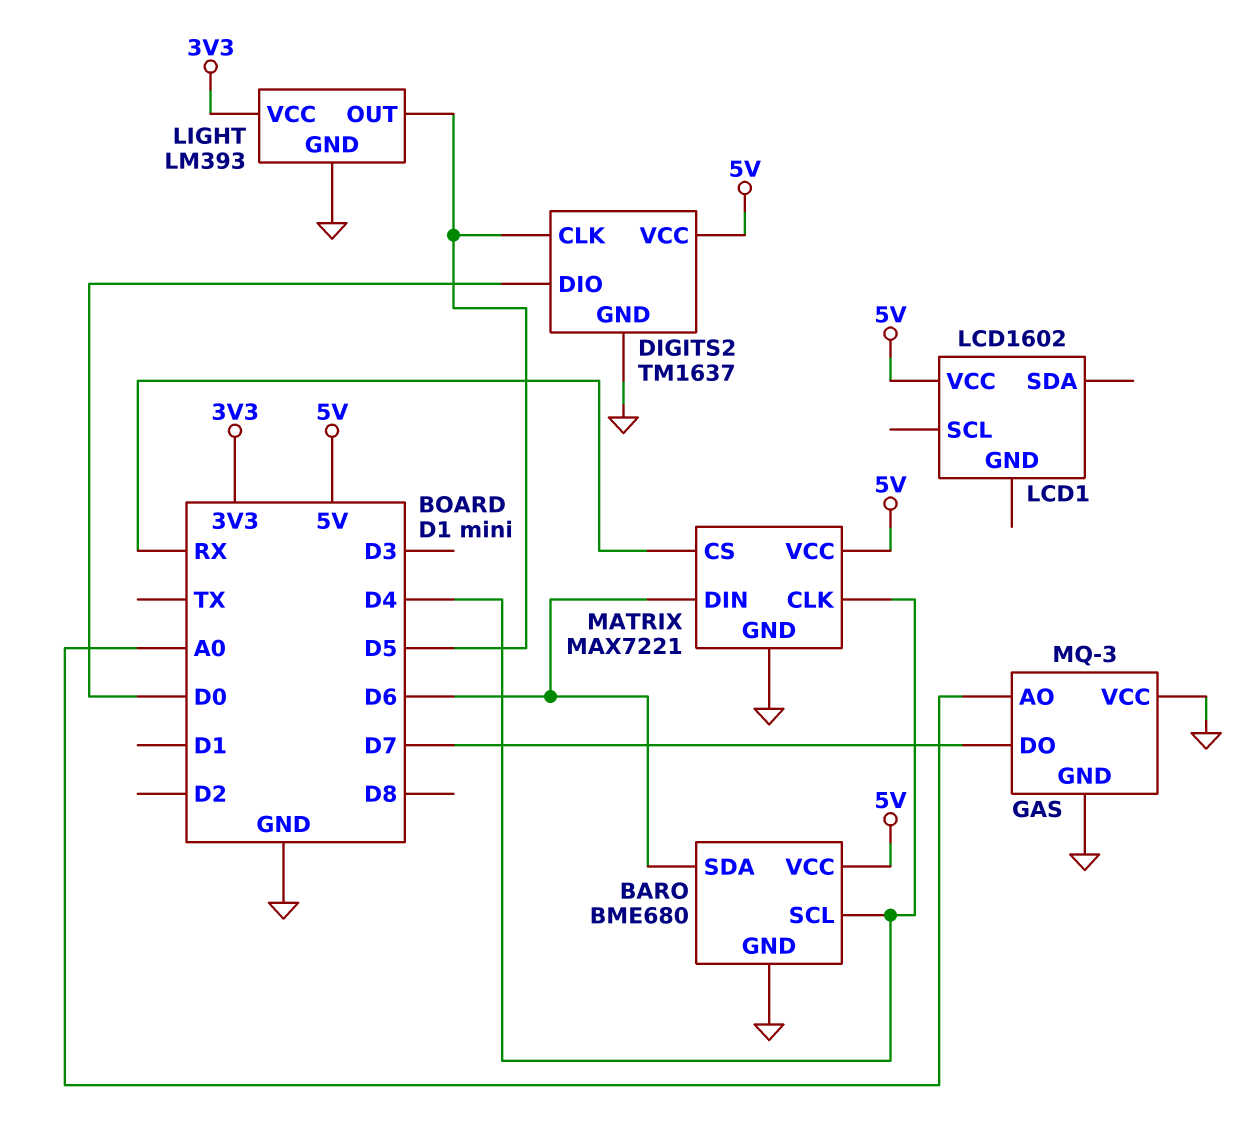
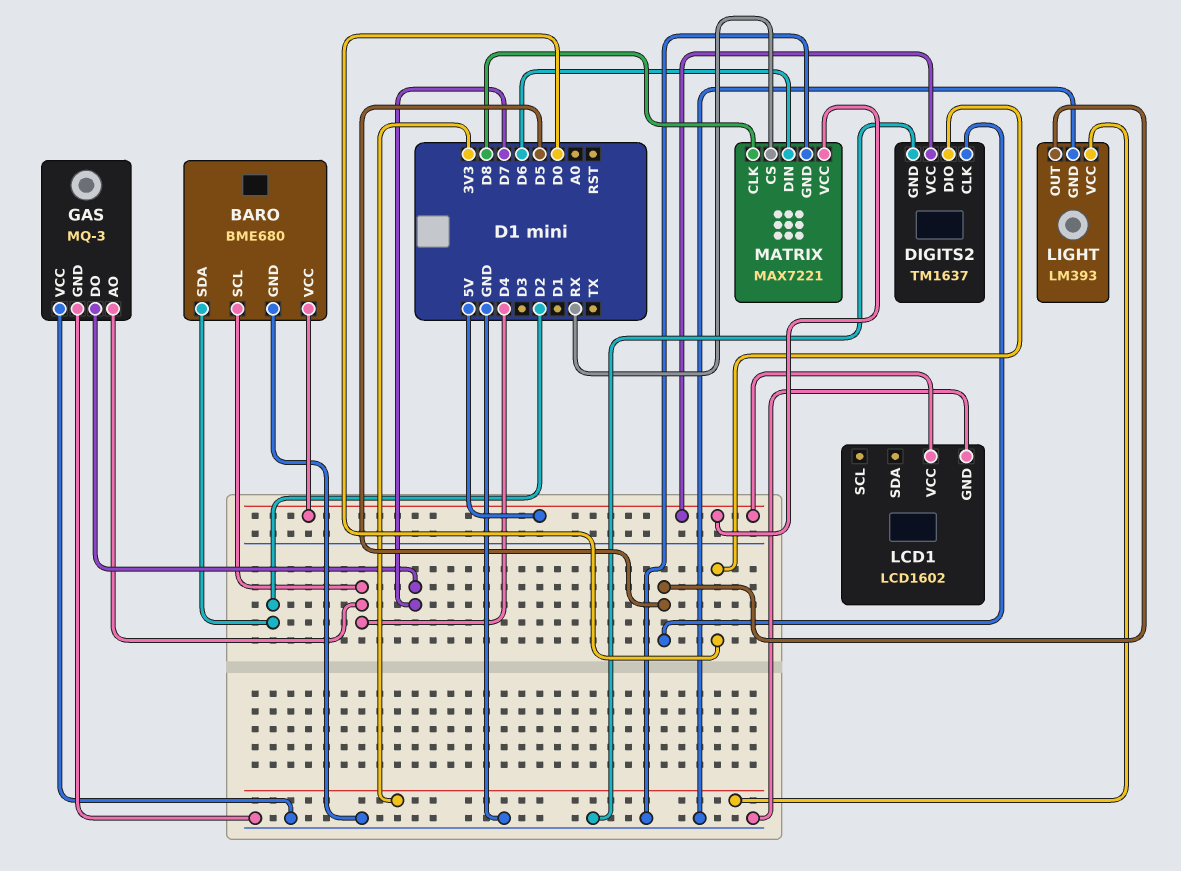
BARO pin SDA: D6 -> D2
GAS pin AO: A0 -> D4
LCD1 pin GND: none -> GND
MATRIX pin CLK: D4 -> D8

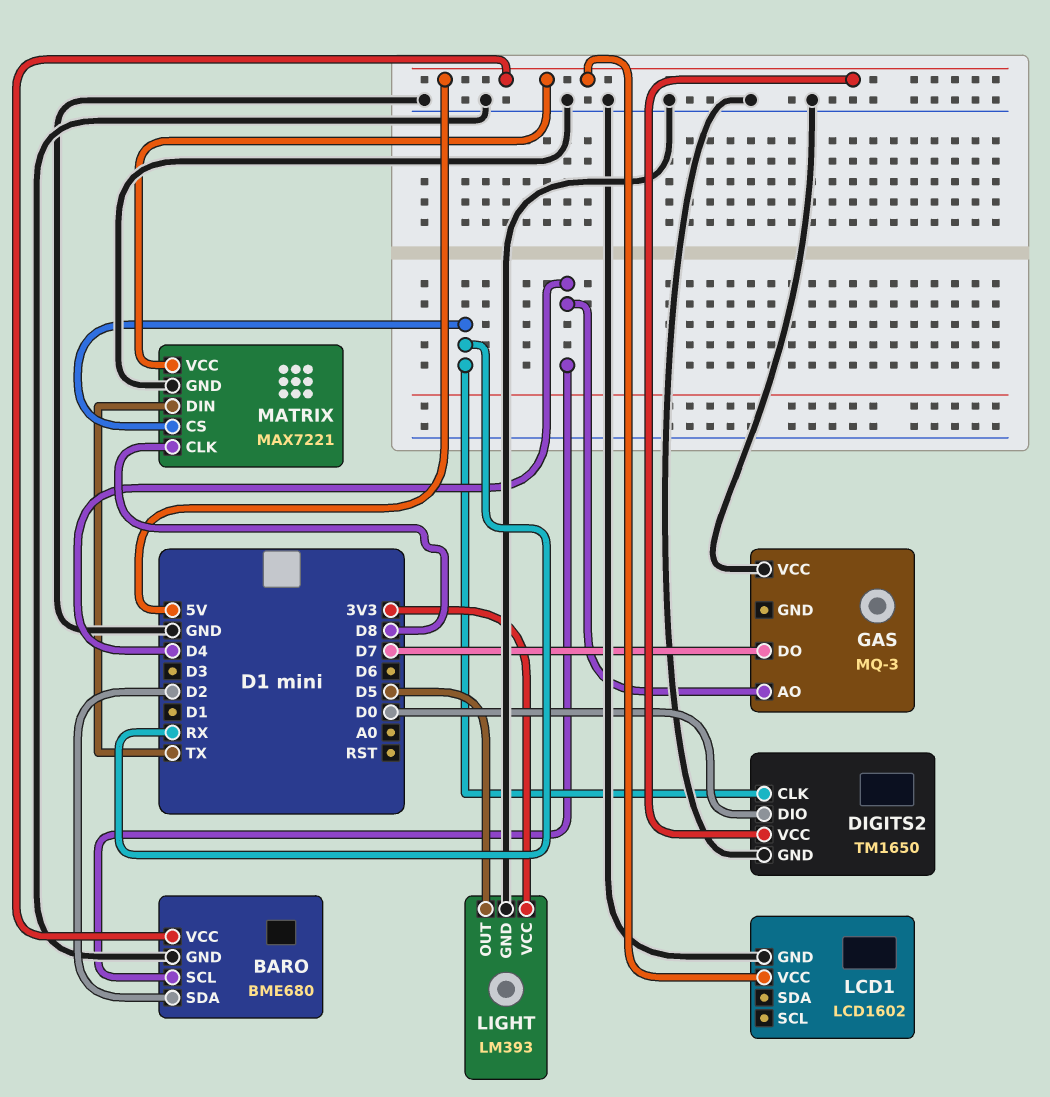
DIGITS2: TM1637 -> TM1650
DIGITS2 pin CLK: D5 -> RX
GAS pin GND: GND -> none
MATRIX pin DIN: D6 -> TX

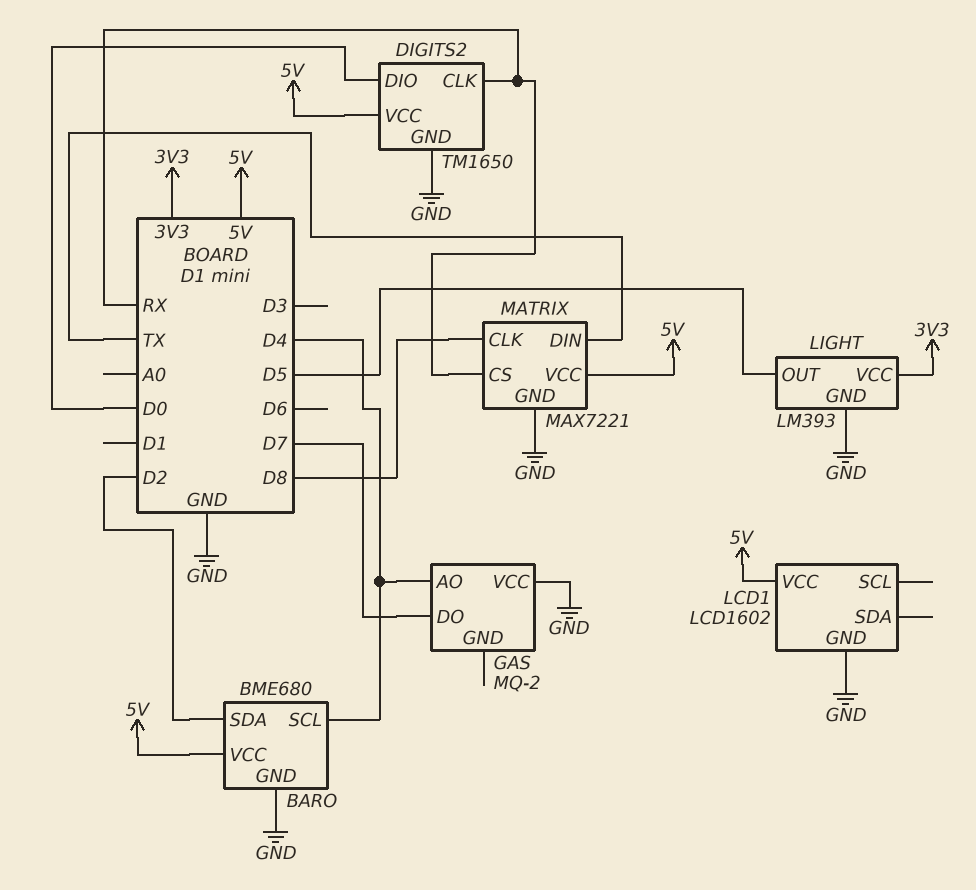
GAS: MQ-3 -> MQ-2

